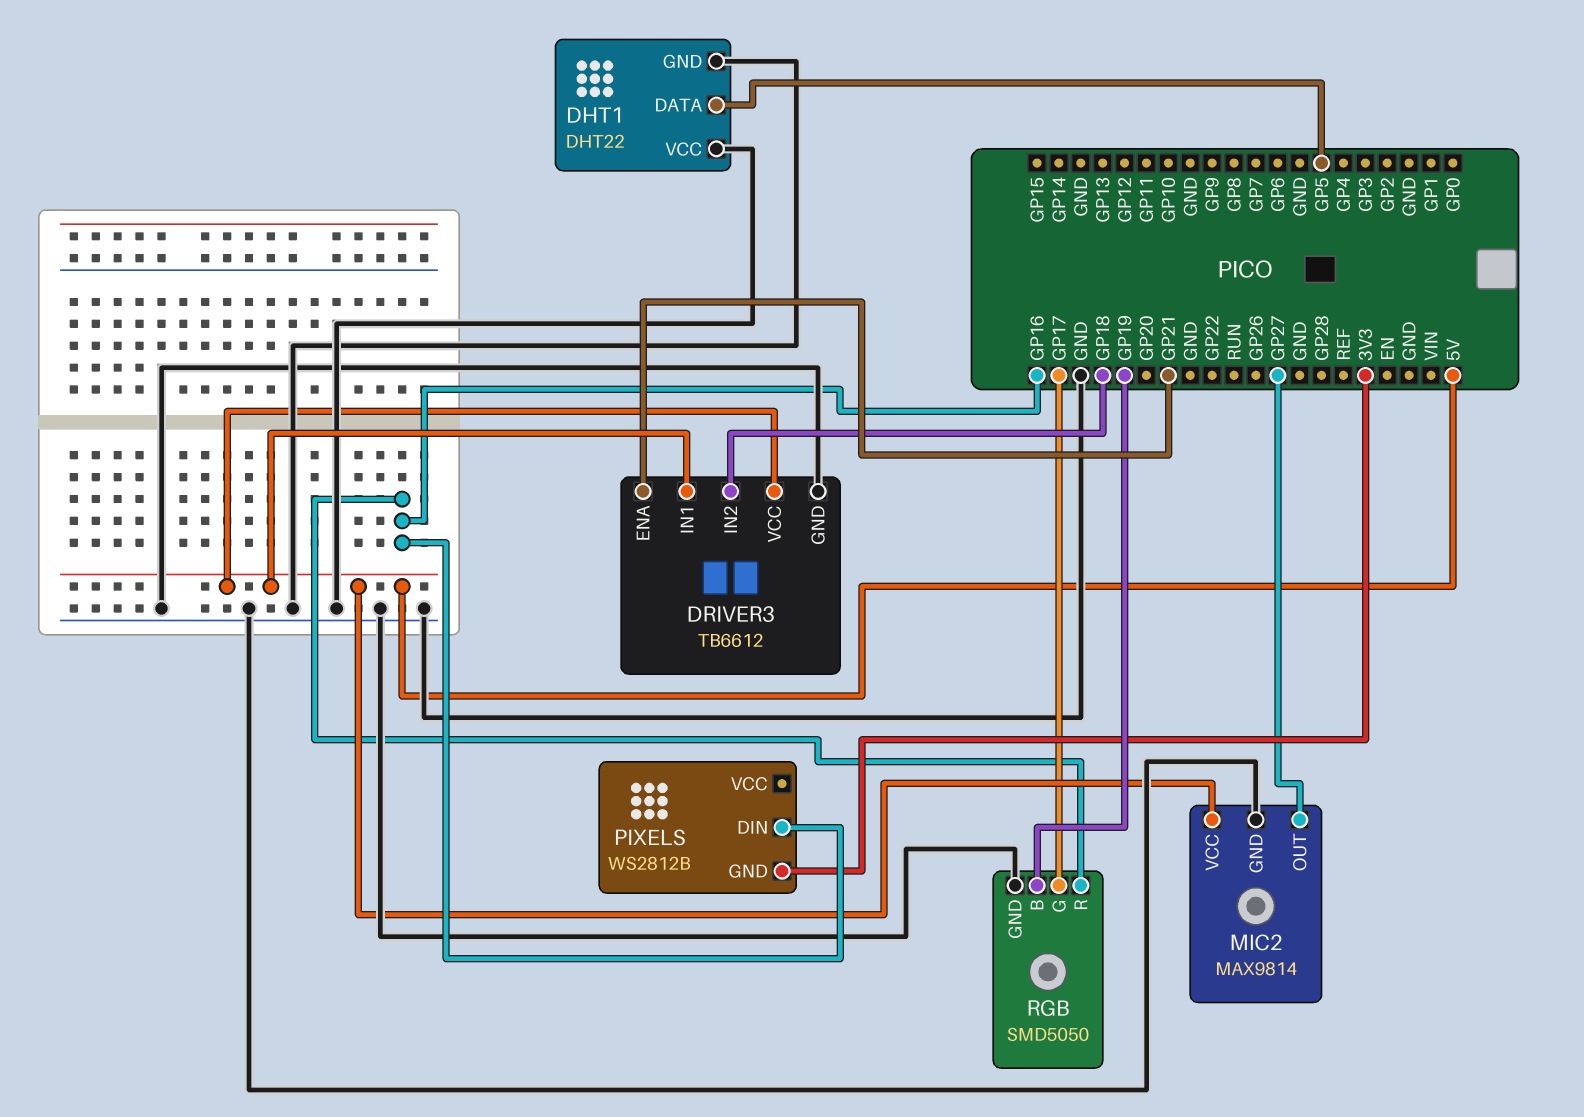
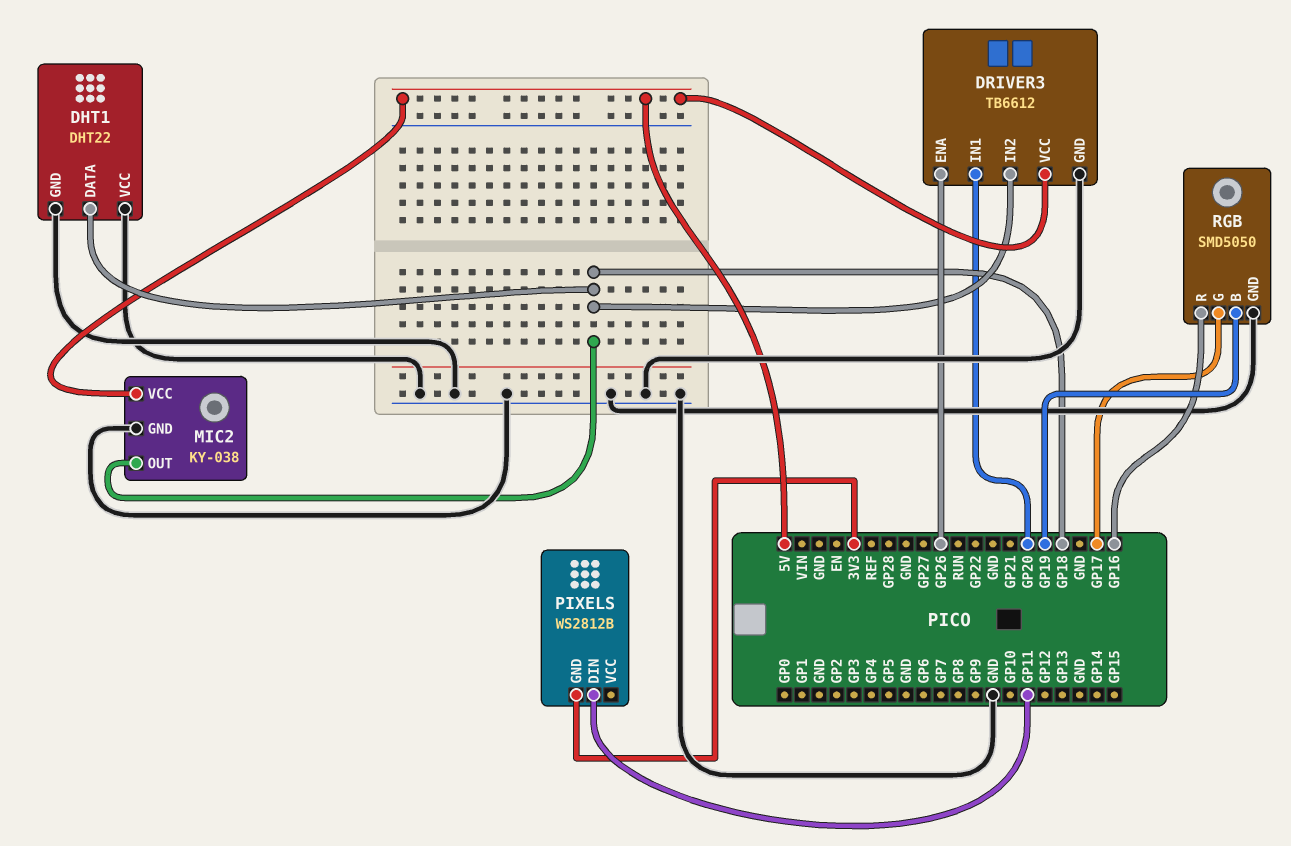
DHT1 pin DATA: GP5 -> GP18
DRIVER3 pin ENA: GP21 -> GP26
DRIVER3 pin IN1: 5V -> GP20
MIC2: MAX9814 -> KY-038
MIC2 pin OUT: GP27 -> GP18
PIXELS pin DIN: GP16 -> GP11

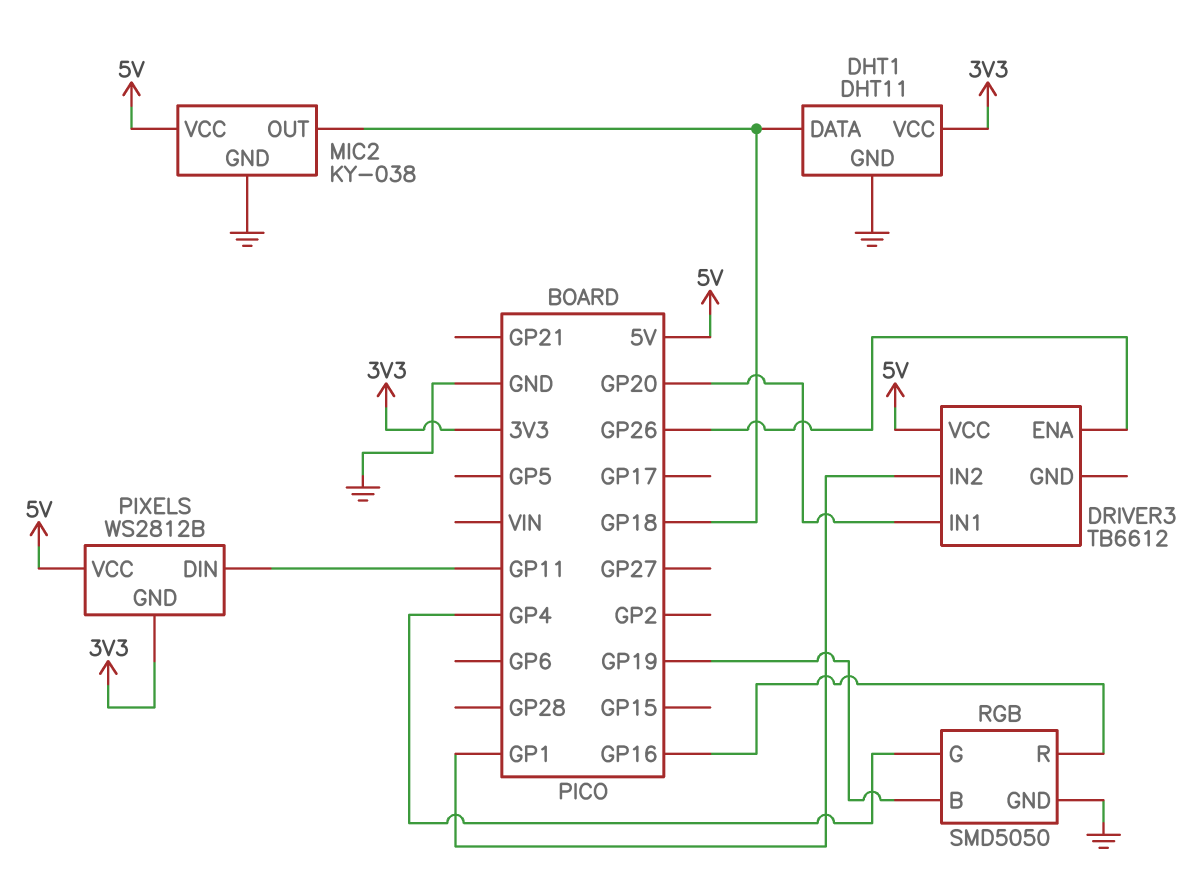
DHT1: DHT22 -> DHT11
DHT1 pin VCC: GND -> 3V3
DRIVER3 pin GND: GND -> none
DRIVER3 pin IN2: GP18 -> GP1
PIXELS pin VCC: none -> 5V
RGB pin G: GP17 -> GP4

